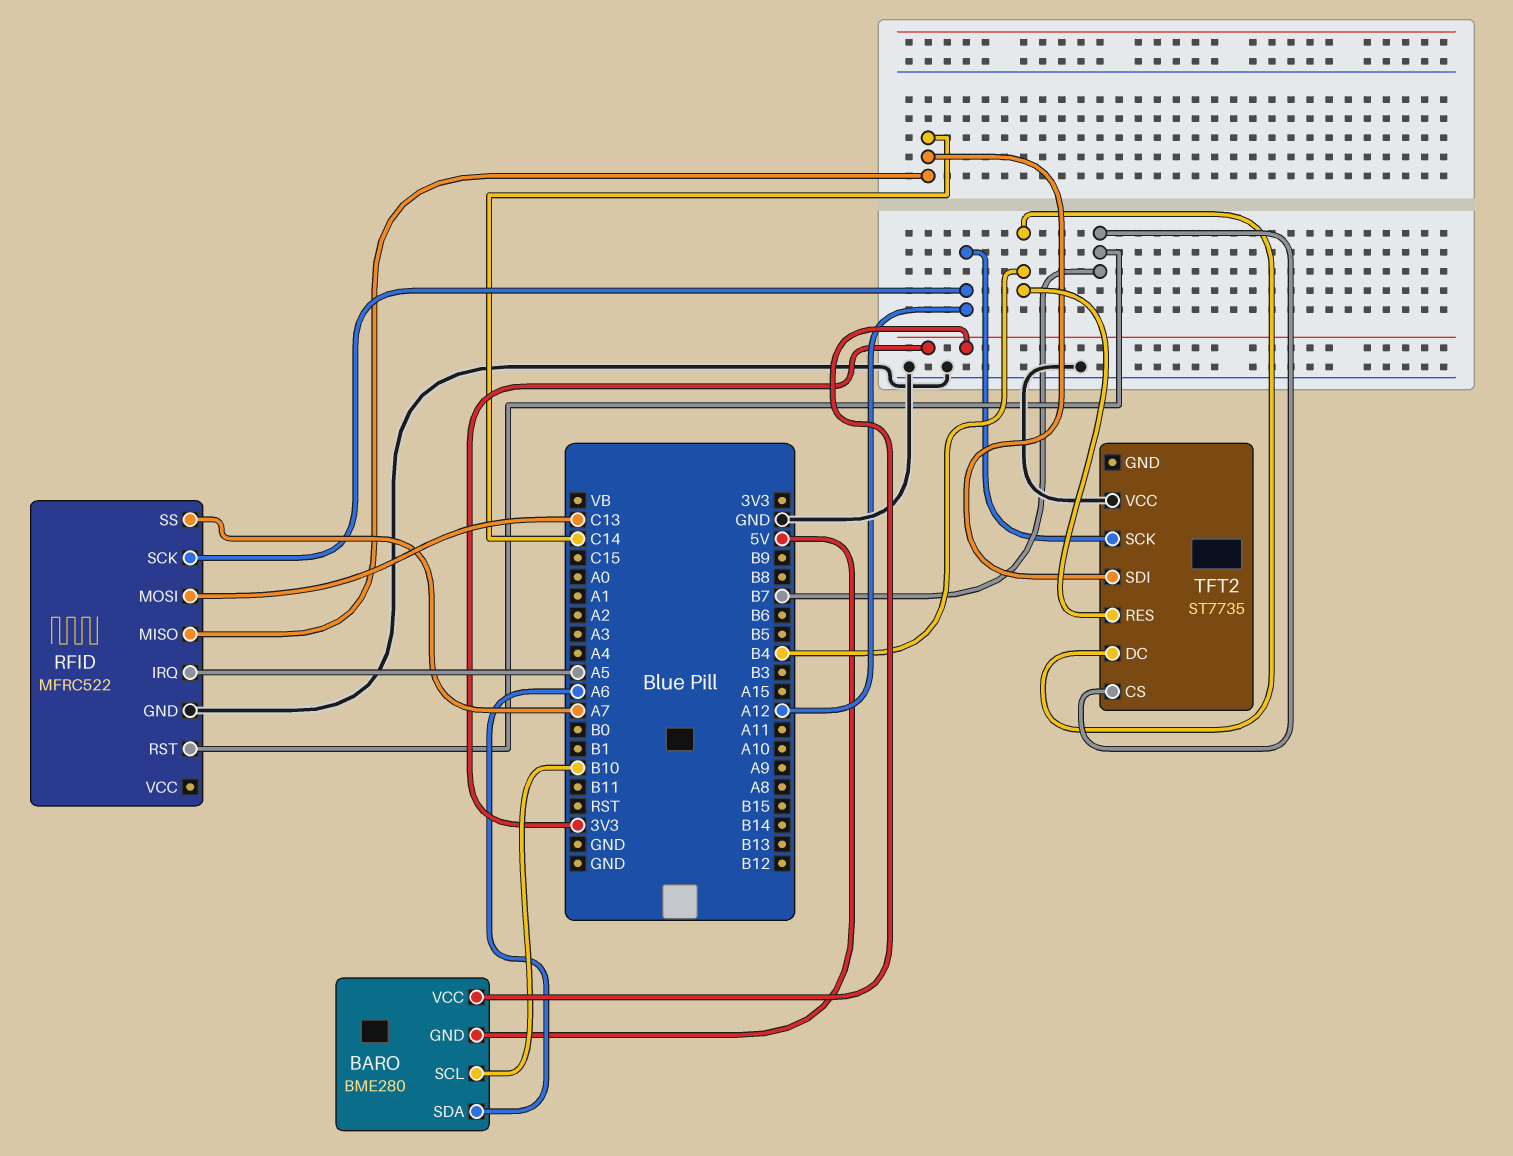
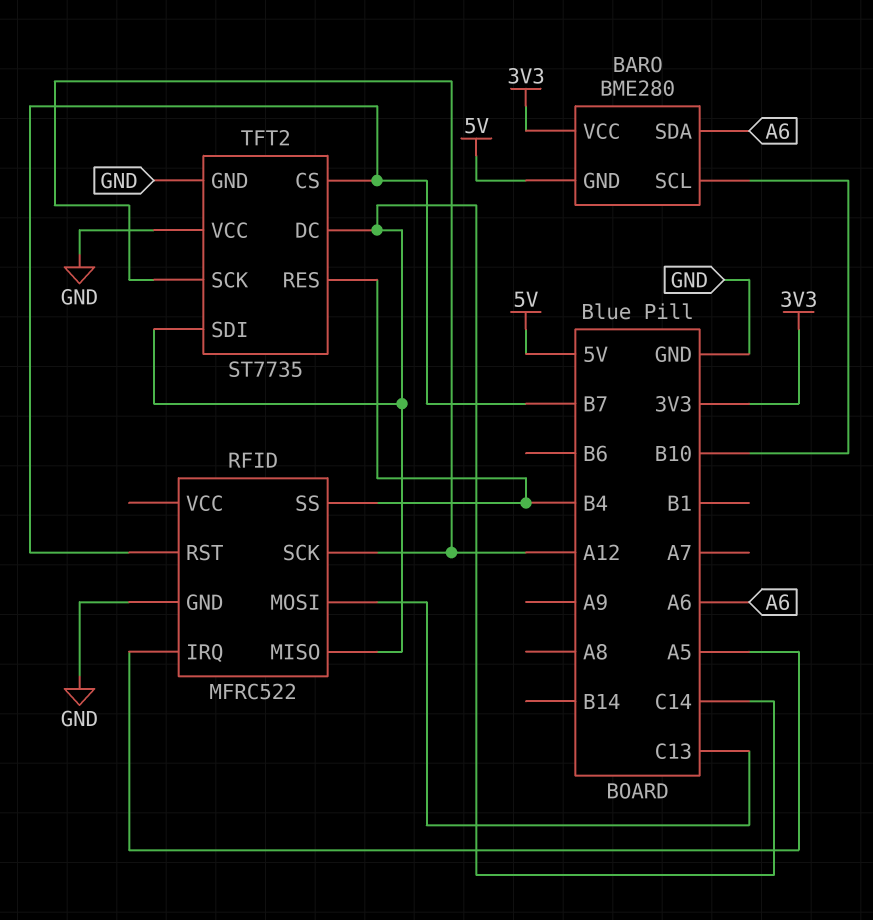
RFID pin SS: A7 -> B4
TFT2 pin DC: B4 -> C14
TFT2 pin GND: none -> GND

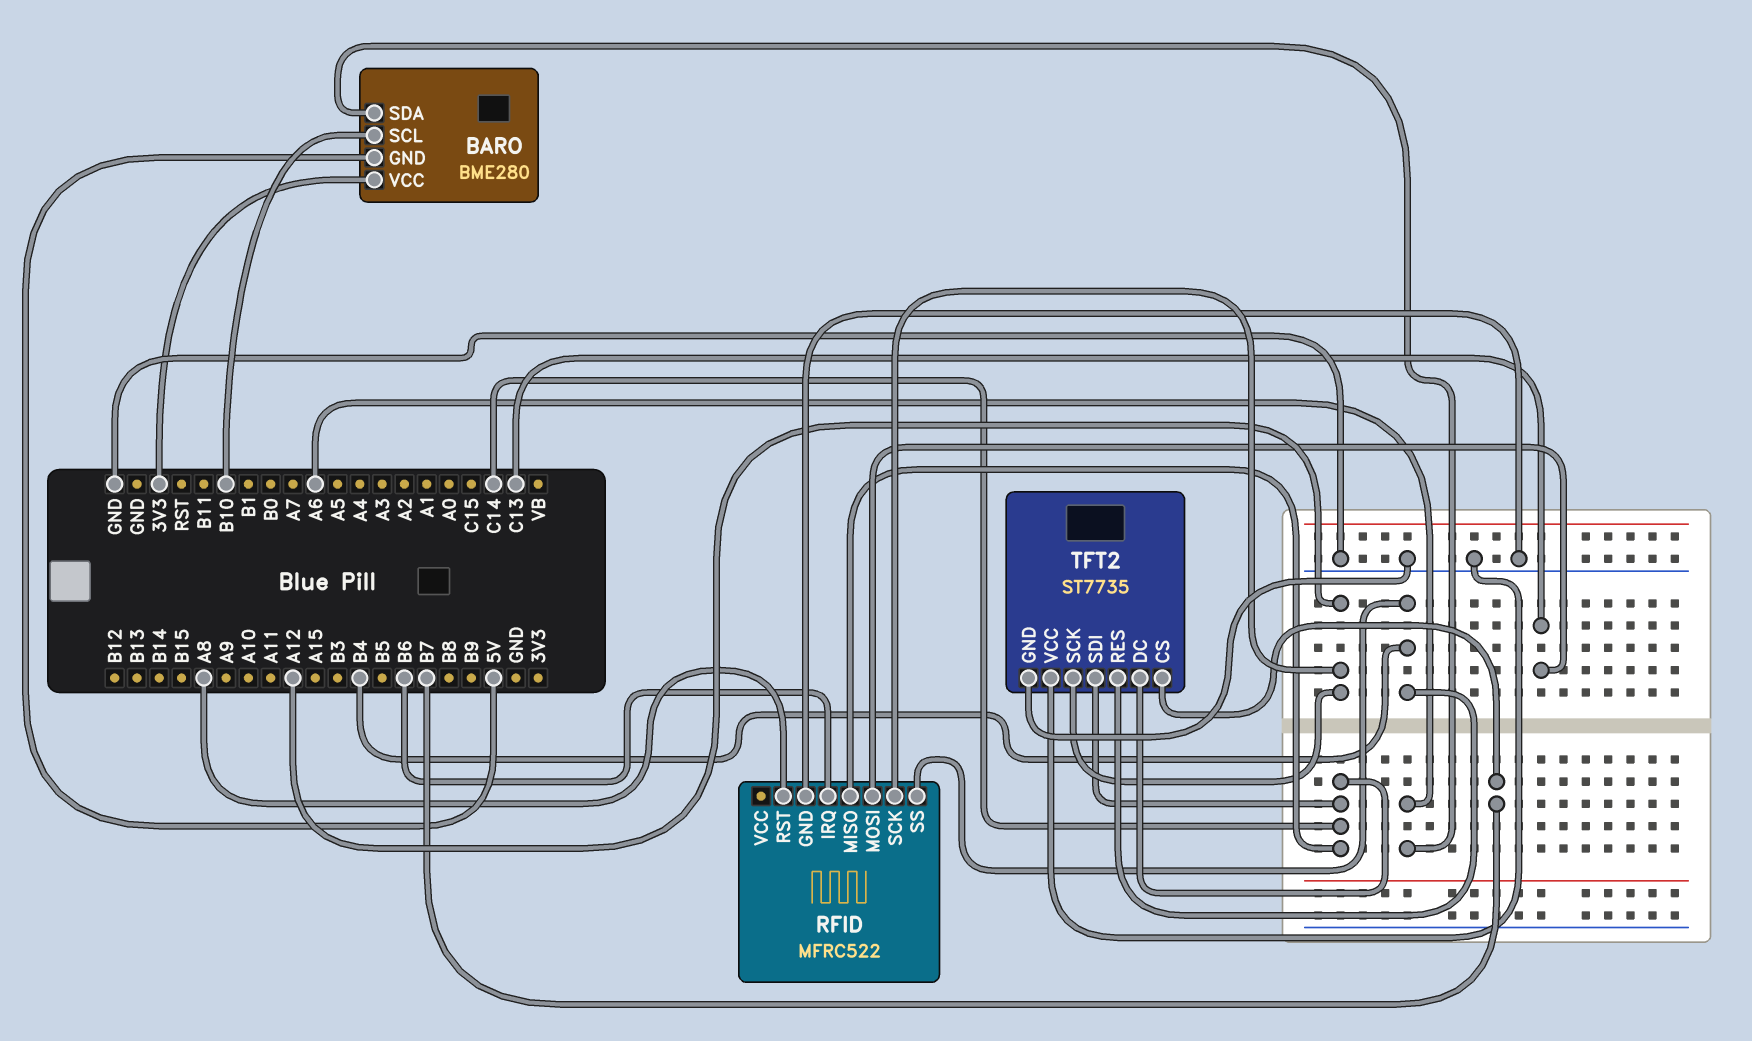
RFID pin IRQ: A5 -> B6
RFID pin RST: B7 -> A8

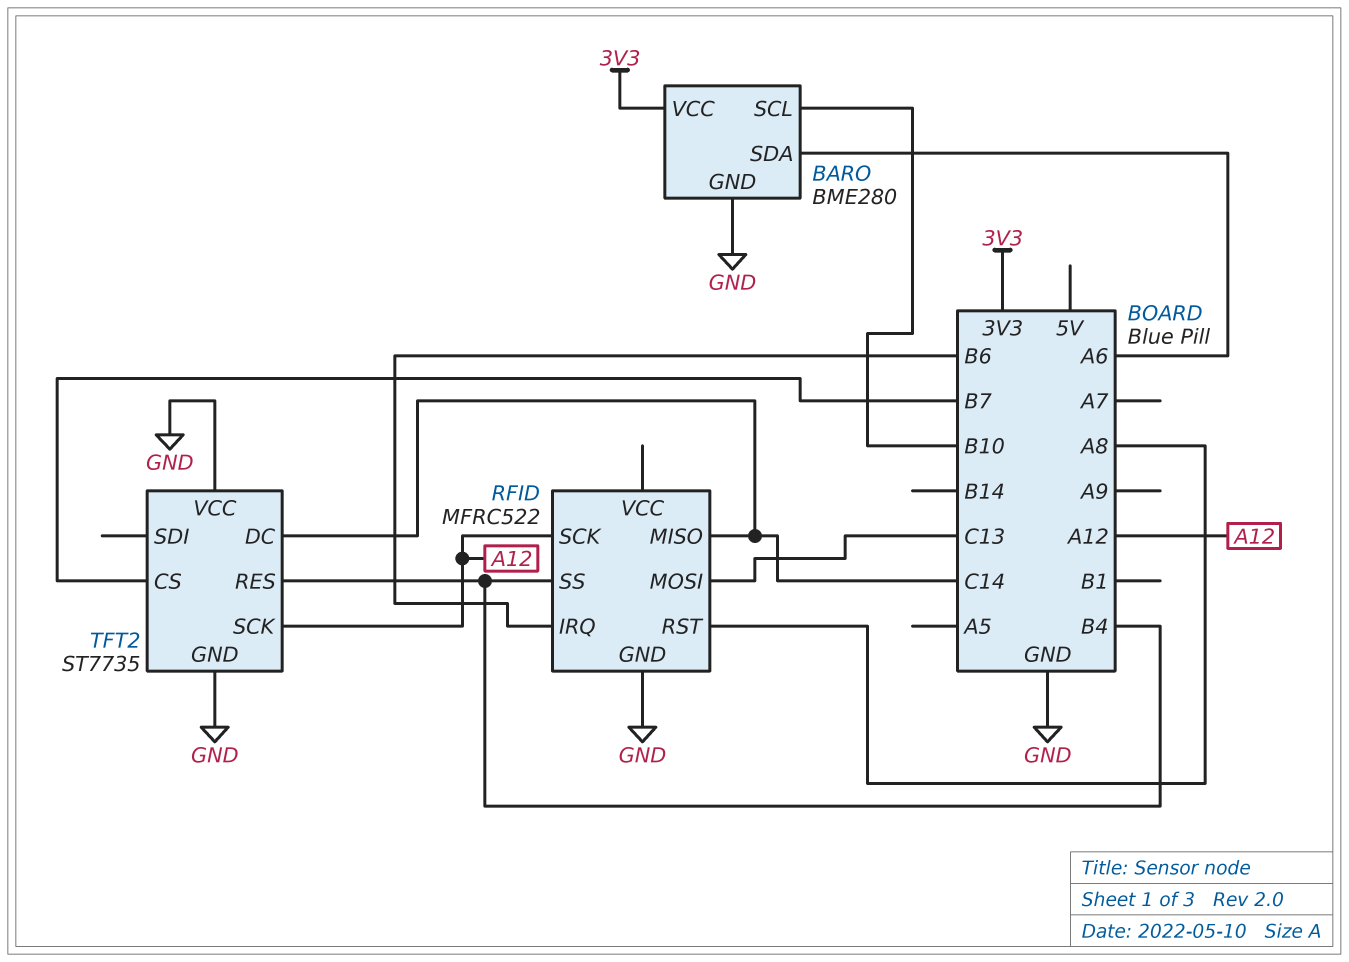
BARO pin GND: 5V -> GND
TFT2 pin SDI: C14 -> none

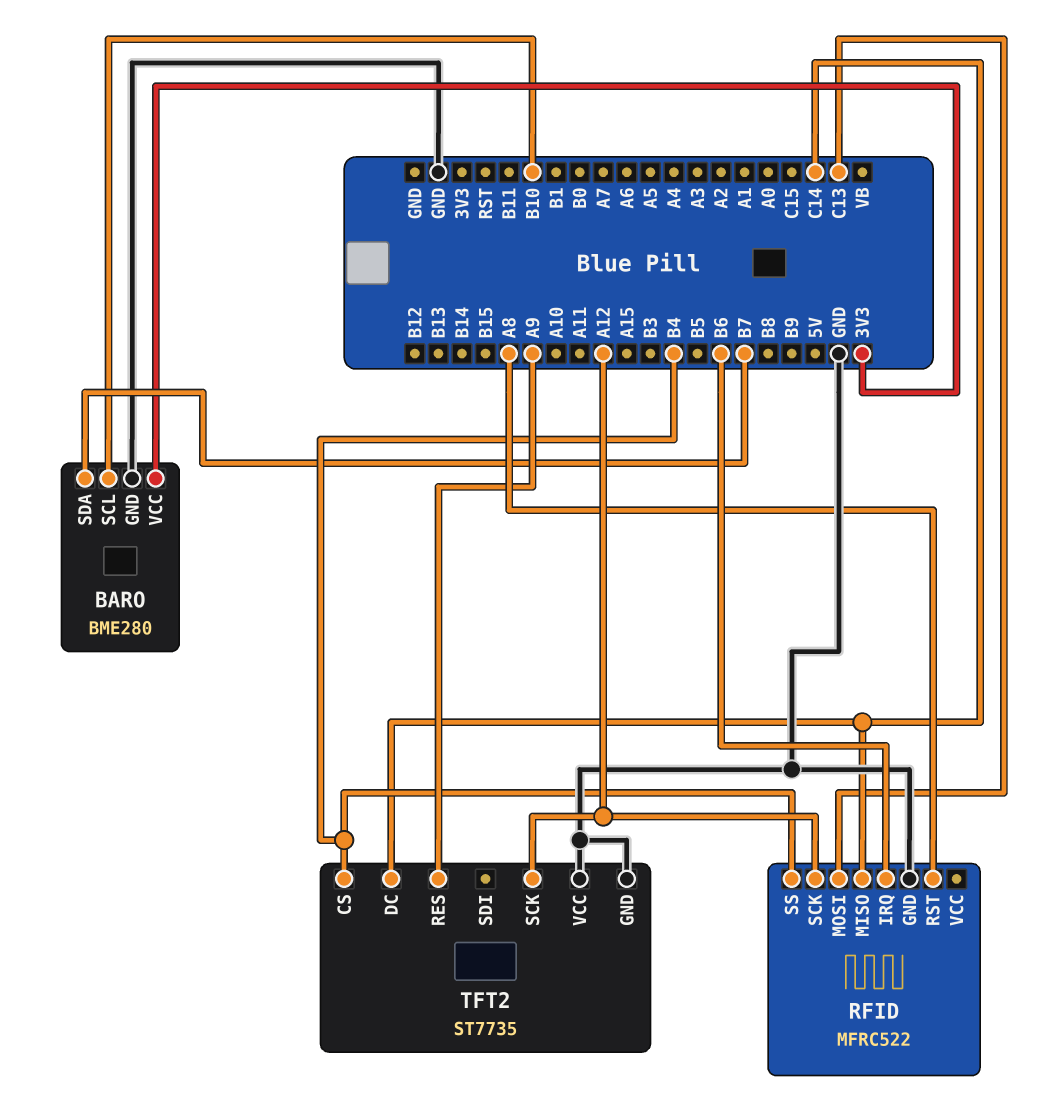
BARO pin SDA: A6 -> B7
TFT2 pin CS: B7 -> B4
TFT2 pin RES: B4 -> A9

